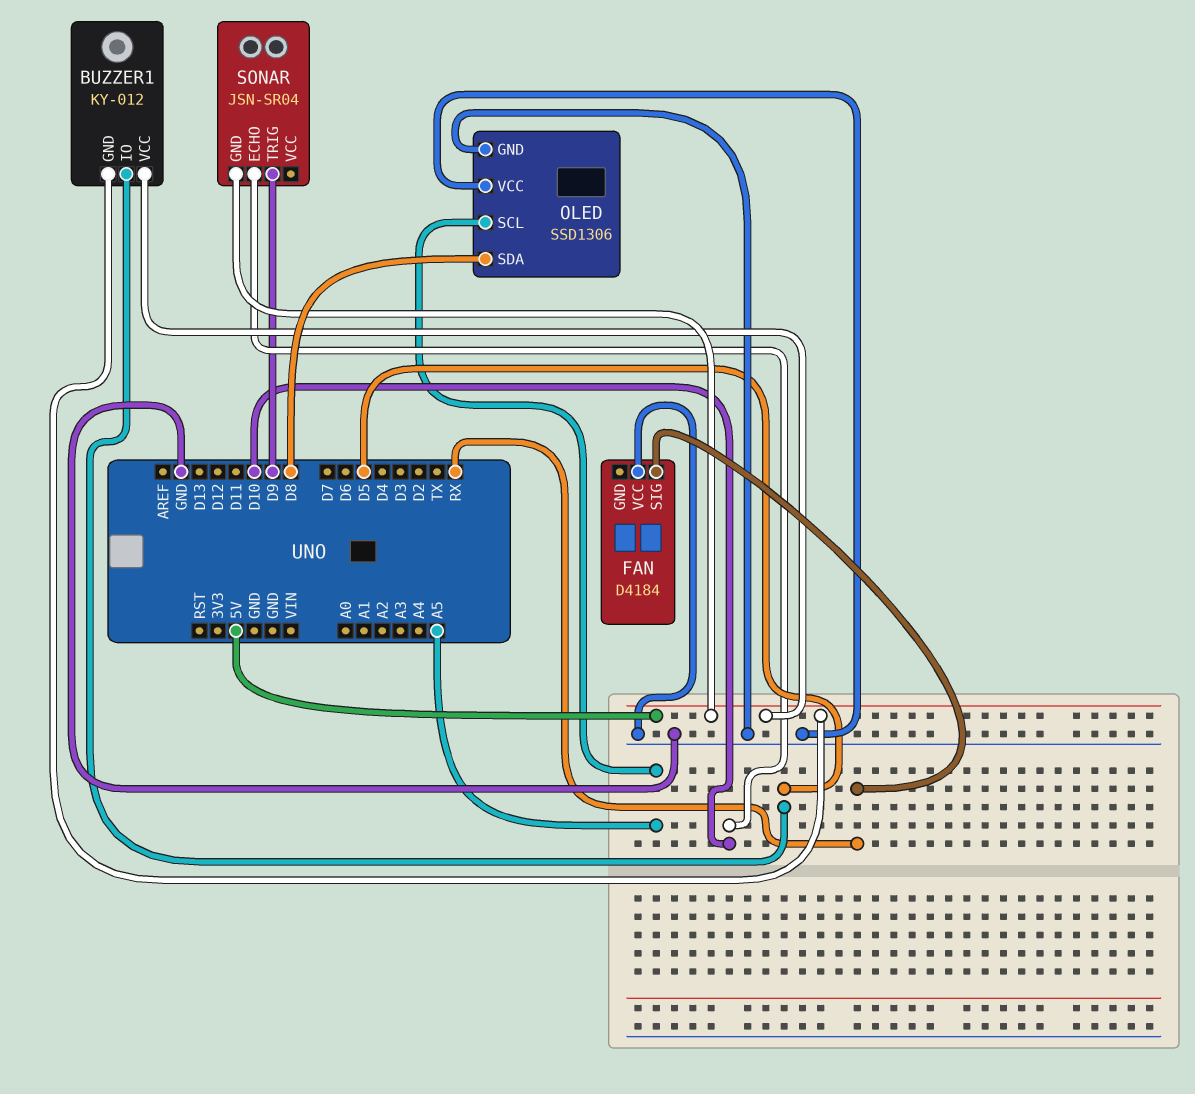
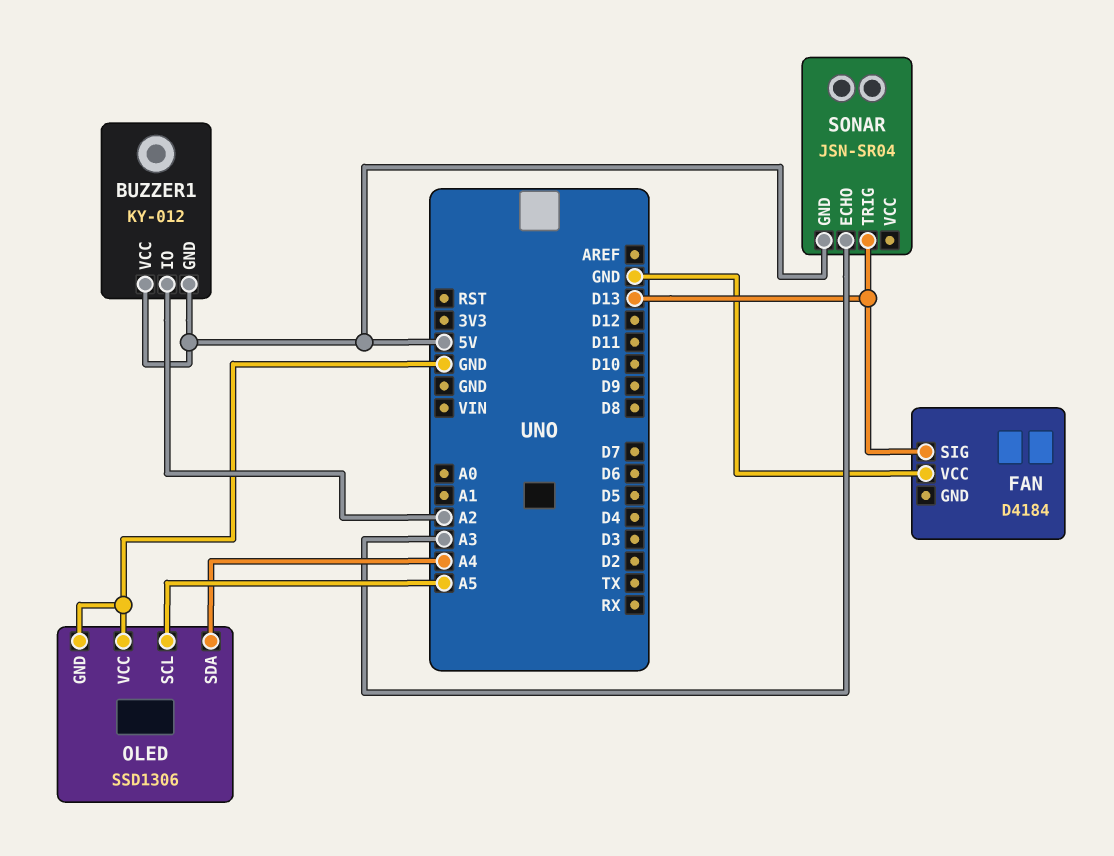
BUZZER1 pin IO: D5 -> A2
FAN pin SIG: RX -> D13
OLED pin SDA: D8 -> A4
SONAR pin ECHO: D10 -> A3
SONAR pin TRIG: D9 -> D13

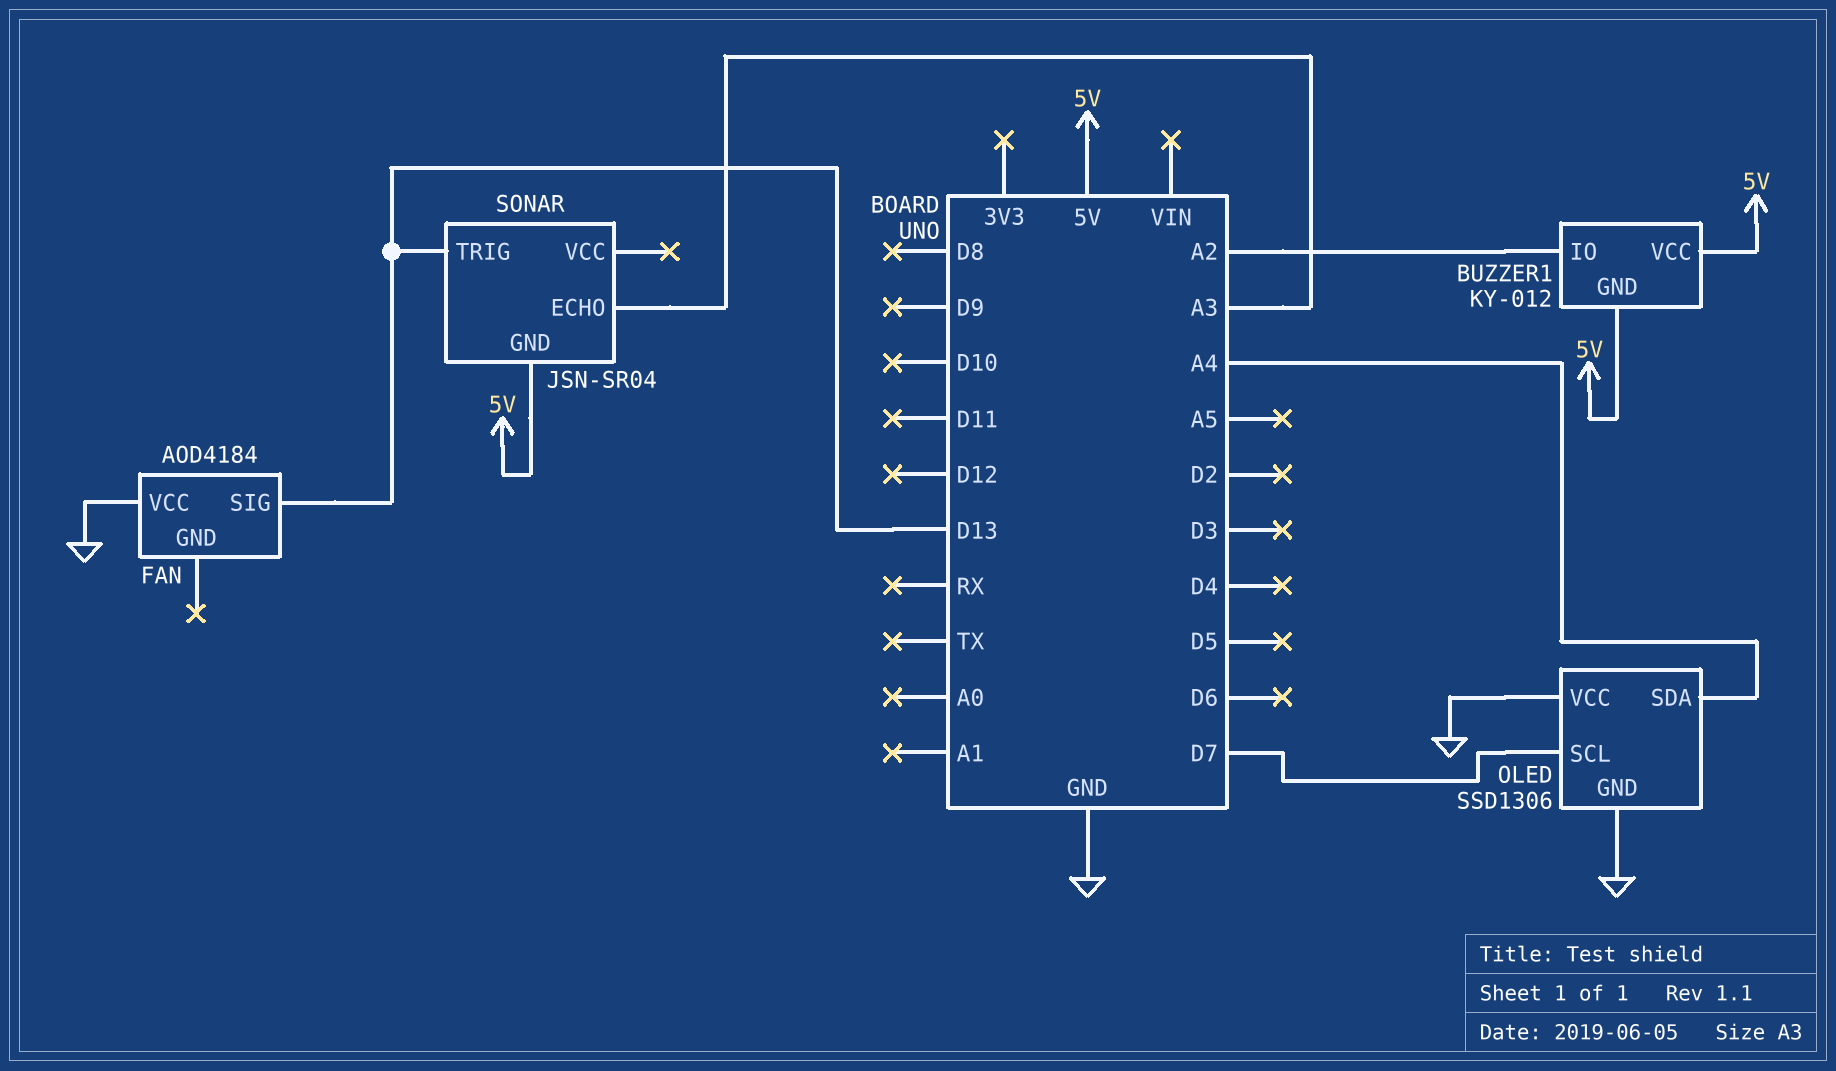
FAN: D4184 -> AOD4184
OLED pin SCL: A5 -> D7

